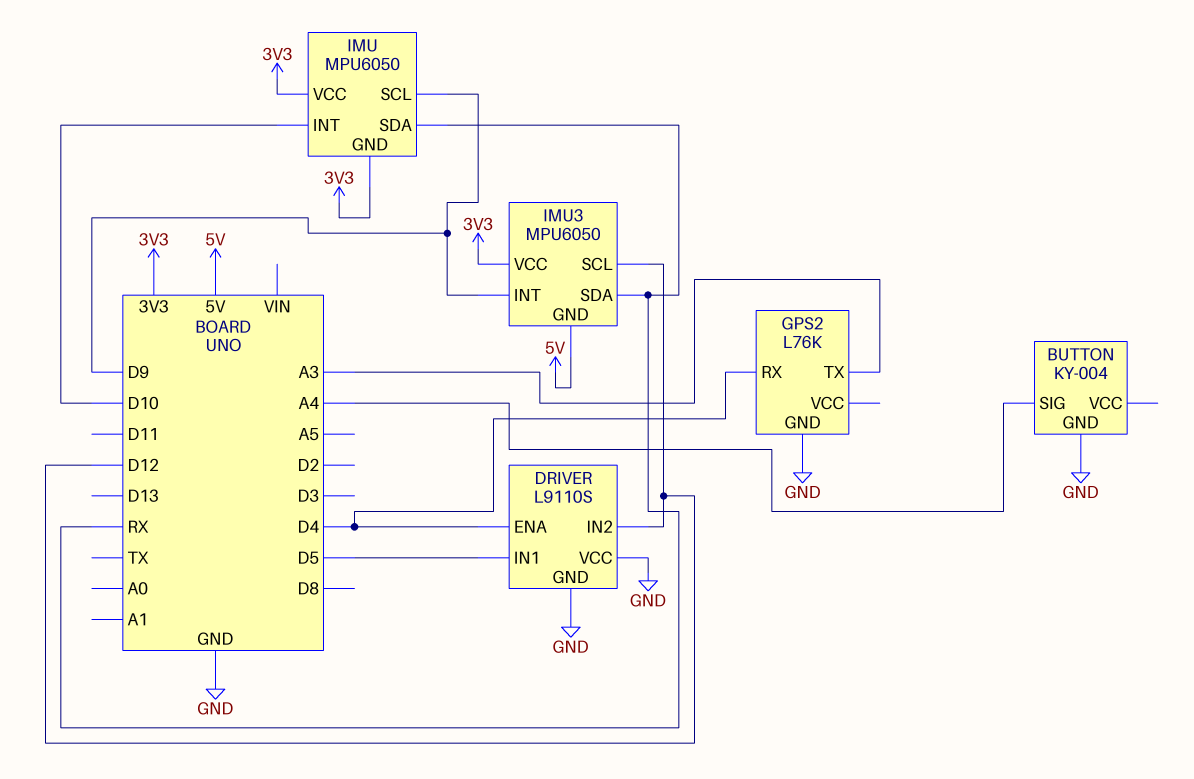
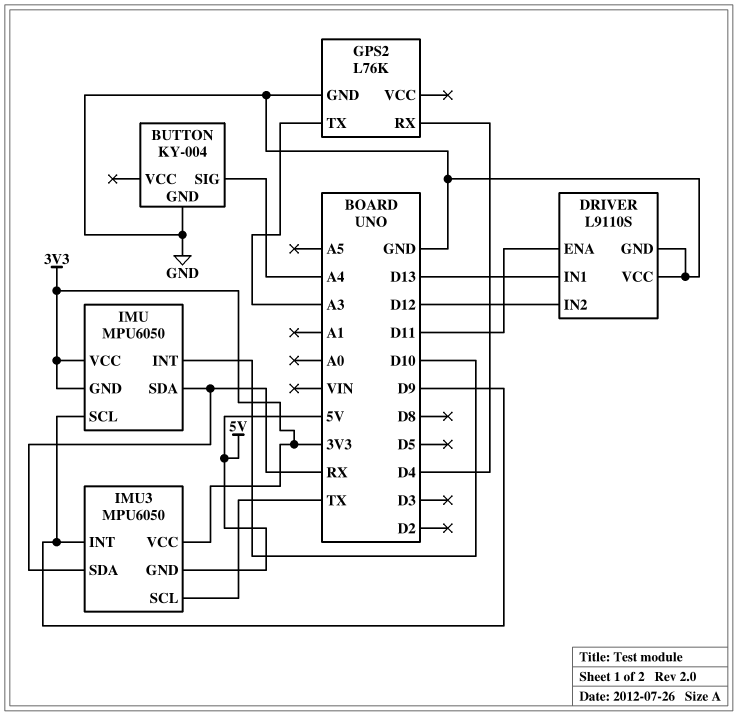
DRIVER pin ENA: D4 -> D11
DRIVER pin IN1: D5 -> D13
IMU3 pin SCL: D12 -> TX

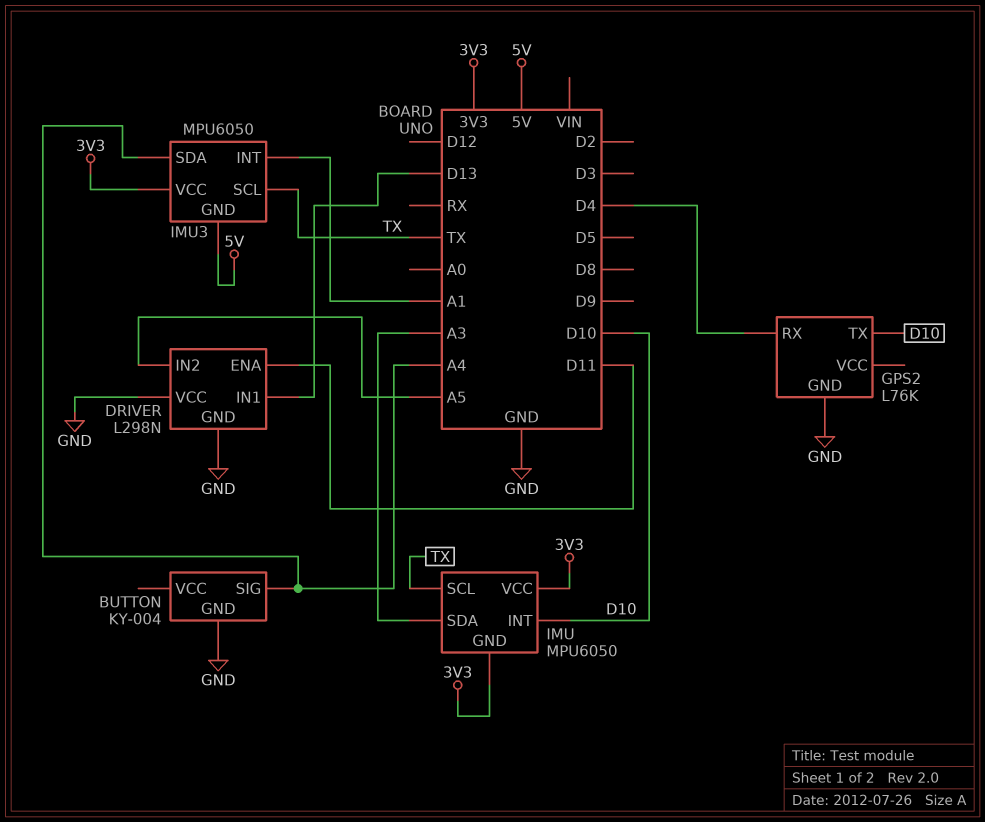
DRIVER: L9110S -> L298N
DRIVER pin IN2: D12 -> A5
GPS2 pin TX: A3 -> D10
IMU pin SCL: D9 -> TX
IMU pin SDA: RX -> A3
IMU3 pin INT: D9 -> A1
IMU3 pin SDA: RX -> A4

